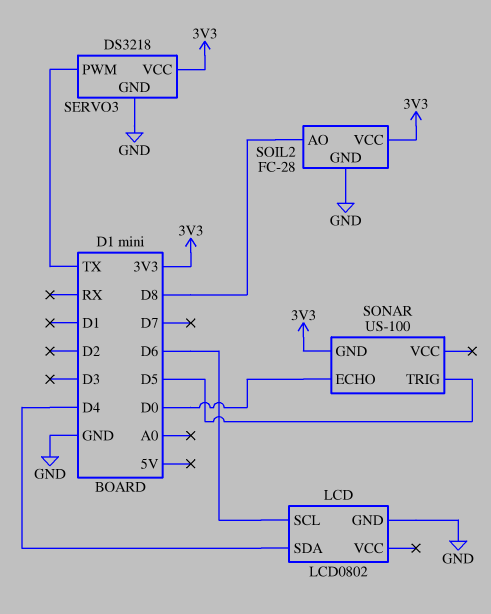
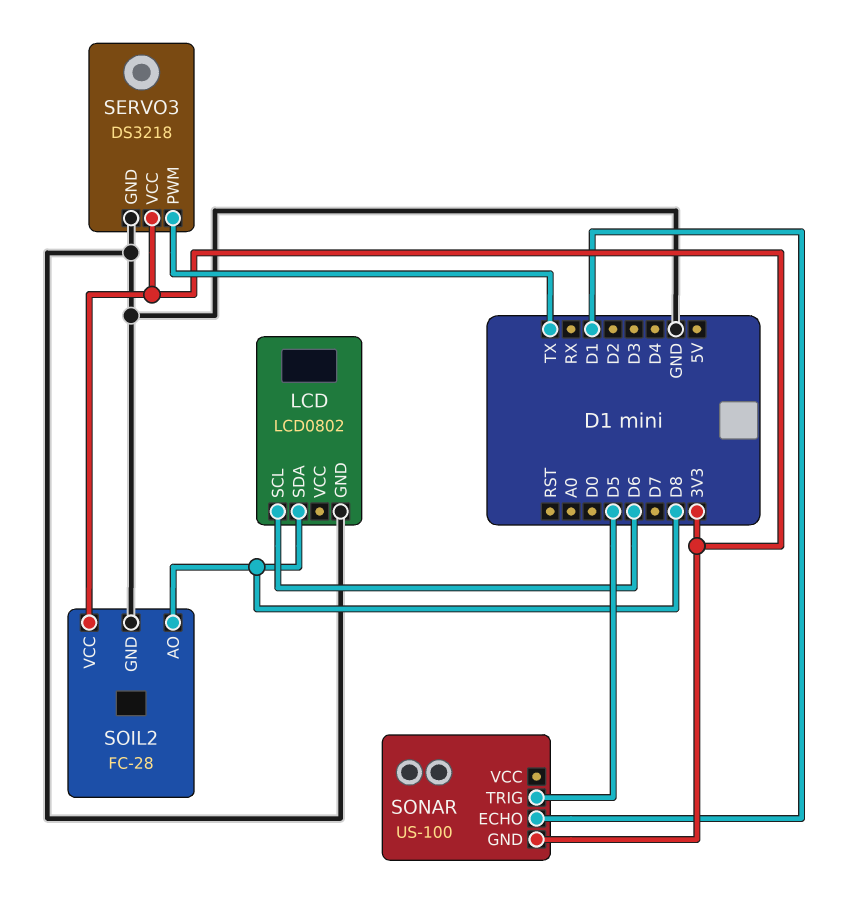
LCD pin SDA: D4 -> D8
SONAR pin ECHO: D0 -> D1

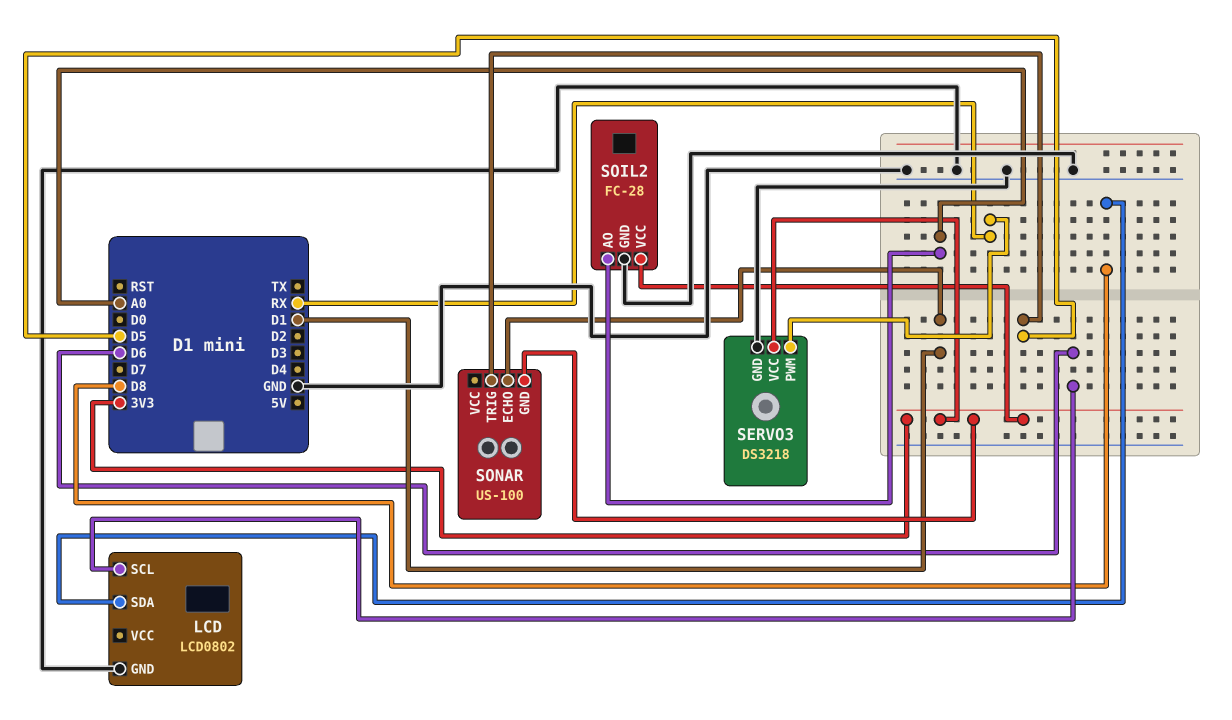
SERVO3 pin PWM: TX -> RX
SOIL2 pin AO: D8 -> A0

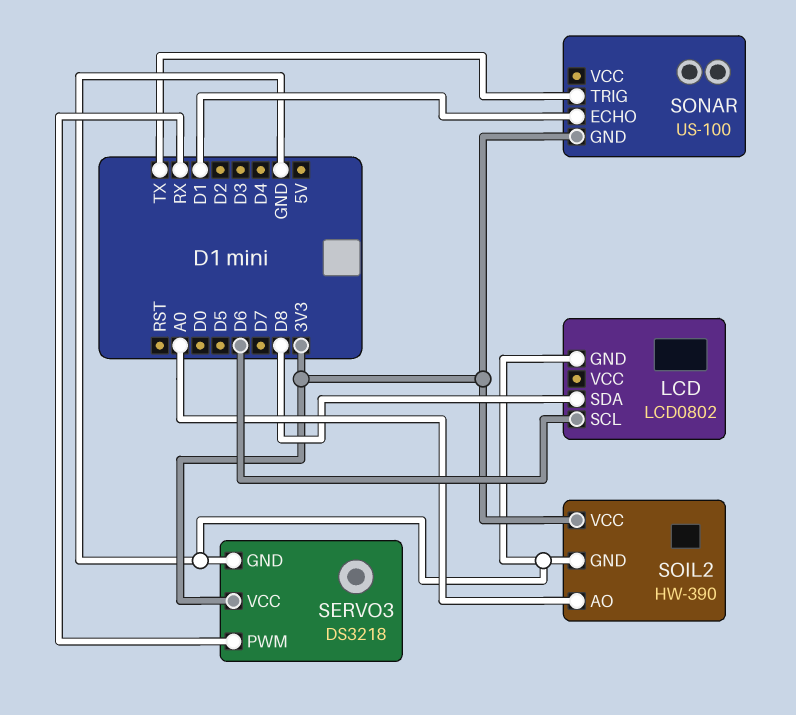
SOIL2: FC-28 -> HW-390
SONAR pin TRIG: D5 -> TX

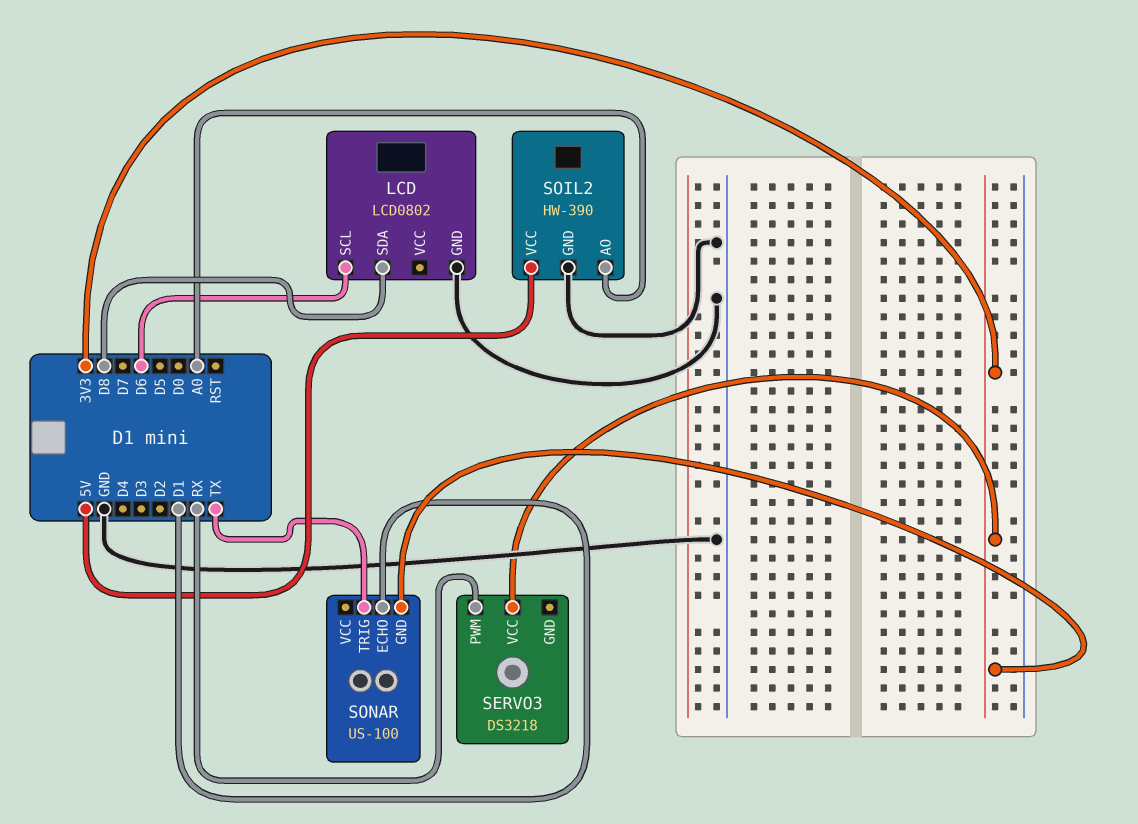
SERVO3 pin GND: GND -> none
SOIL2 pin VCC: 3V3 -> 5V

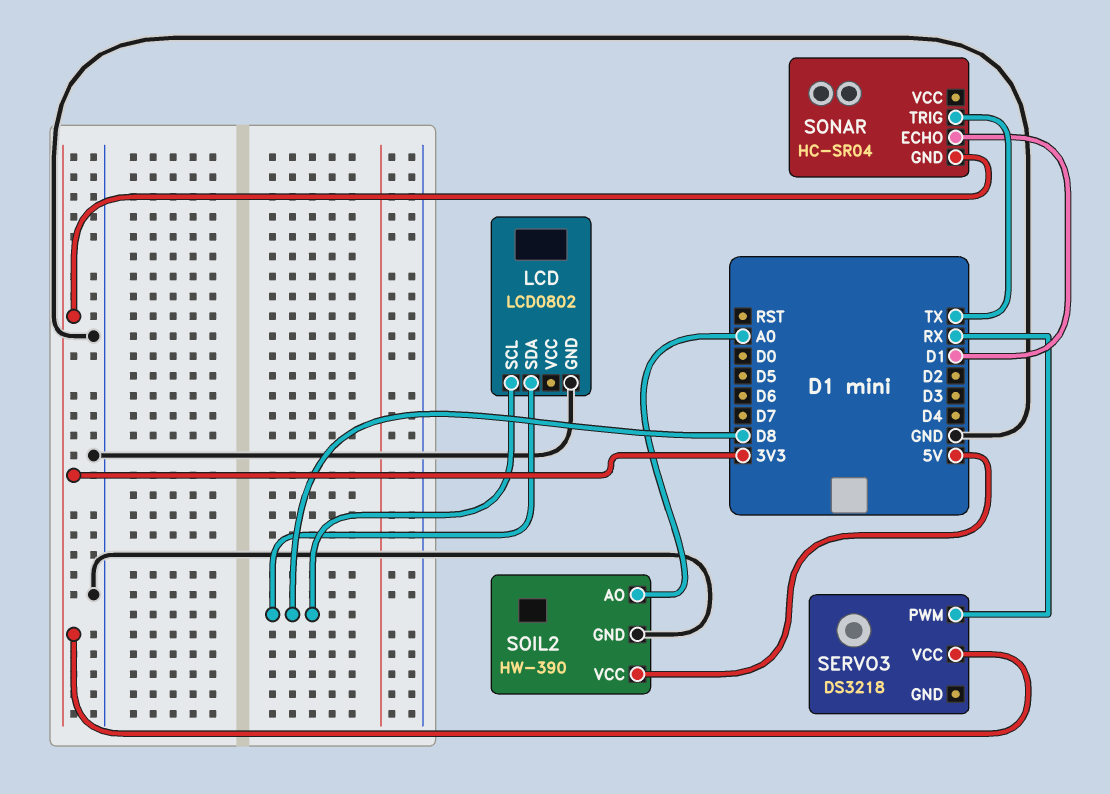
LCD pin SCL: D6 -> D8
SONAR: US-100 -> HC-SR04

